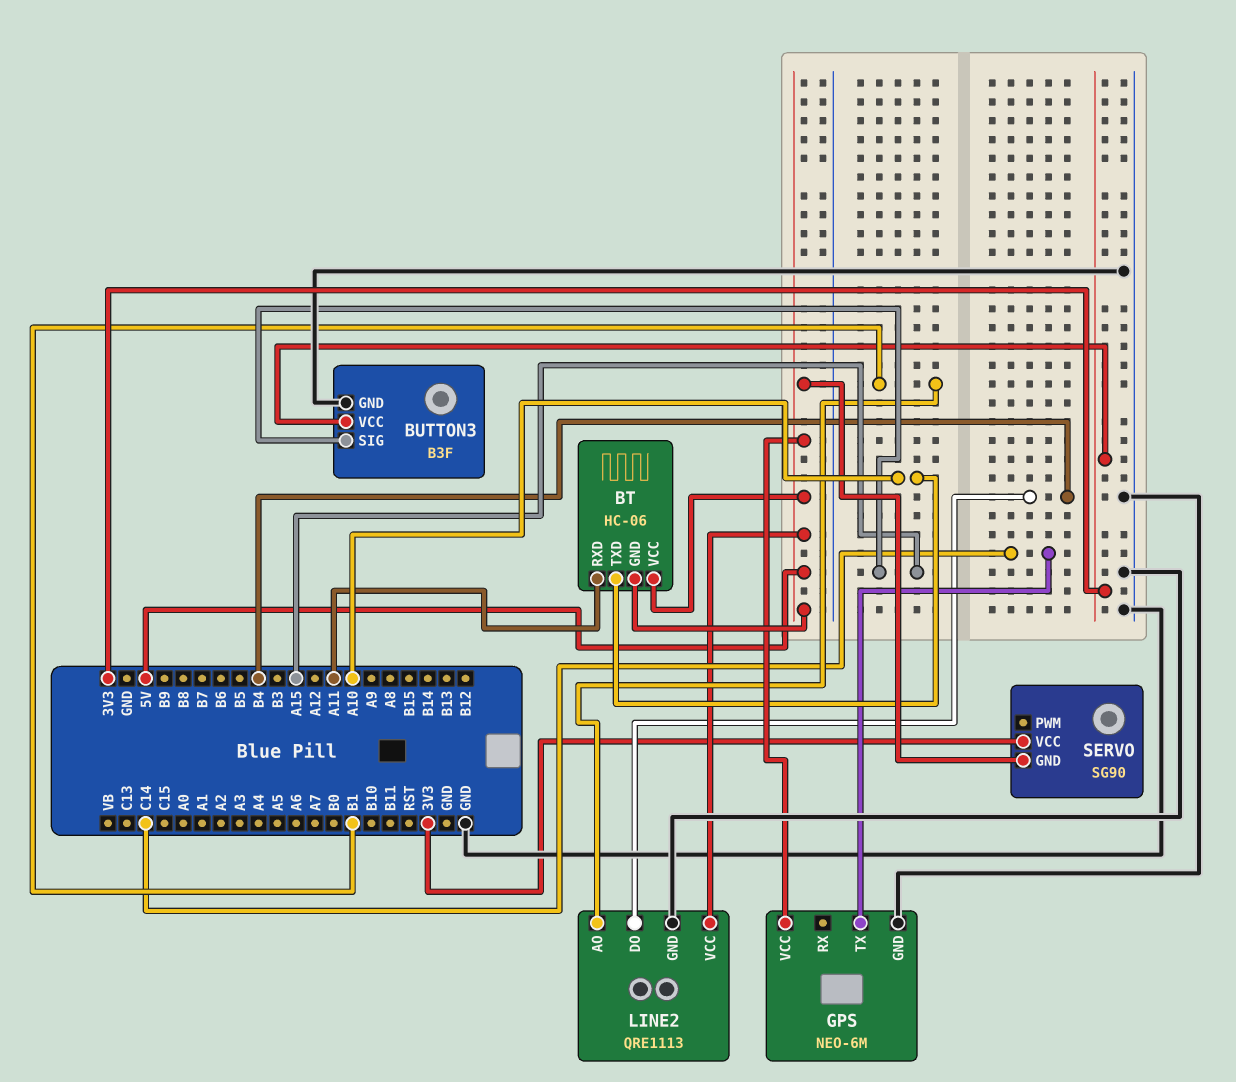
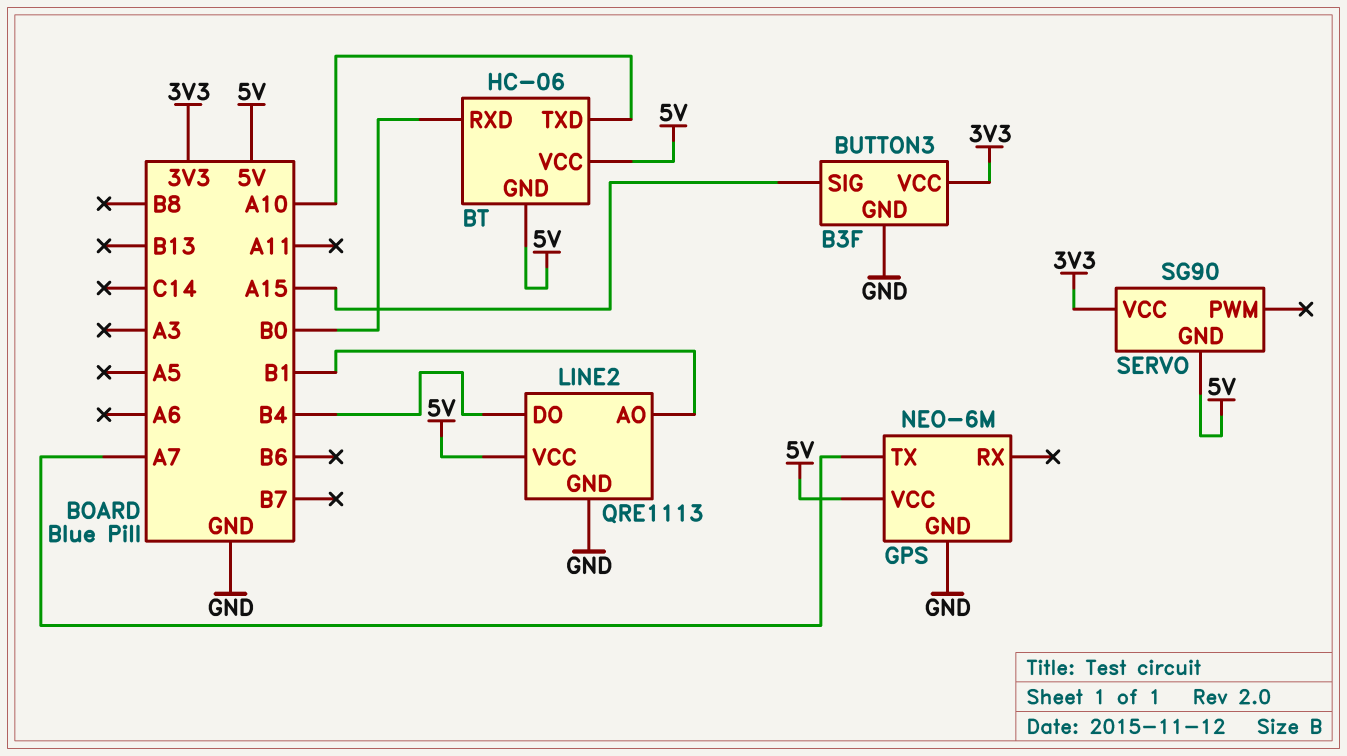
BT pin RXD: A11 -> B0
GPS pin TX: C14 -> A7

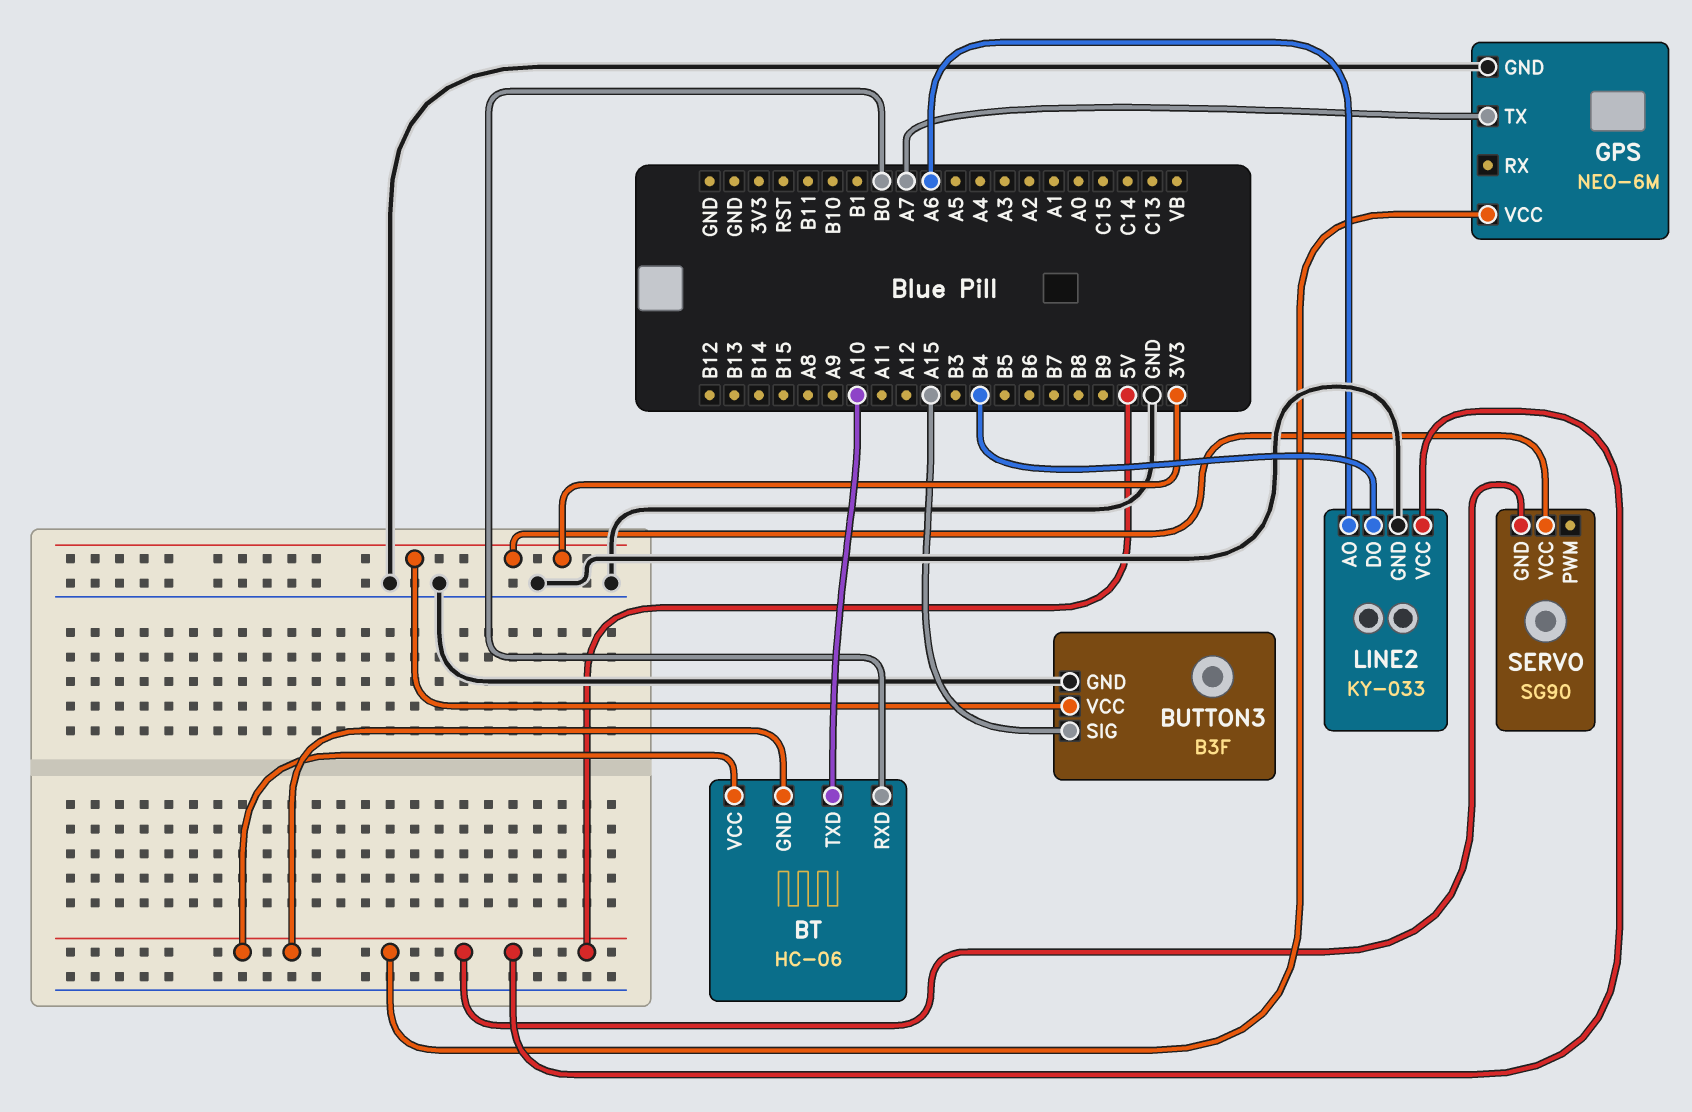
LINE2: QRE1113 -> KY-033
LINE2 pin AO: B1 -> A6

